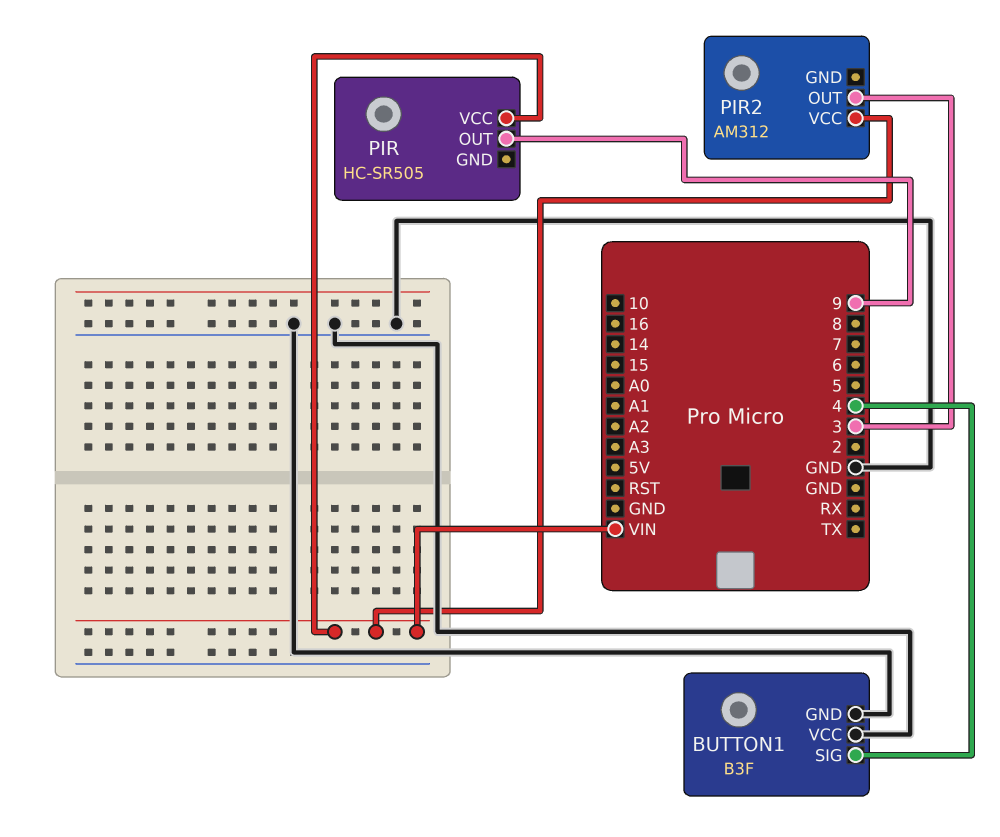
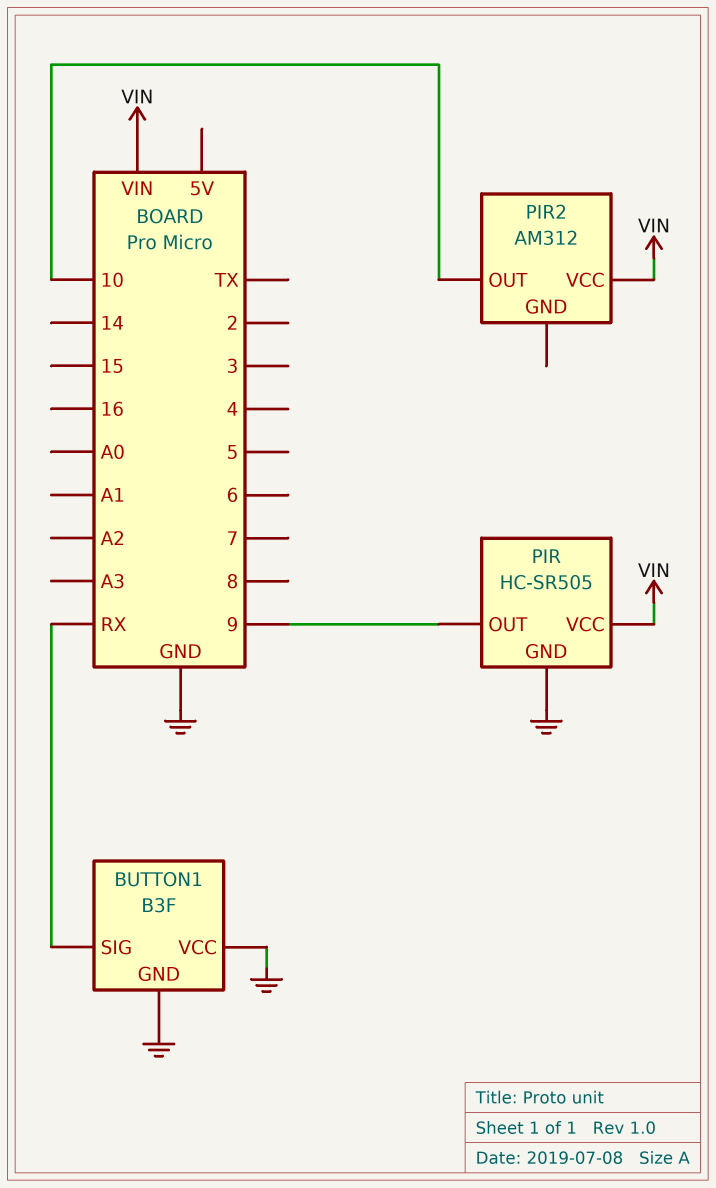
BUTTON1 pin SIG: 4 -> RX
PIR pin GND: none -> GND
PIR2 pin OUT: 3 -> 10

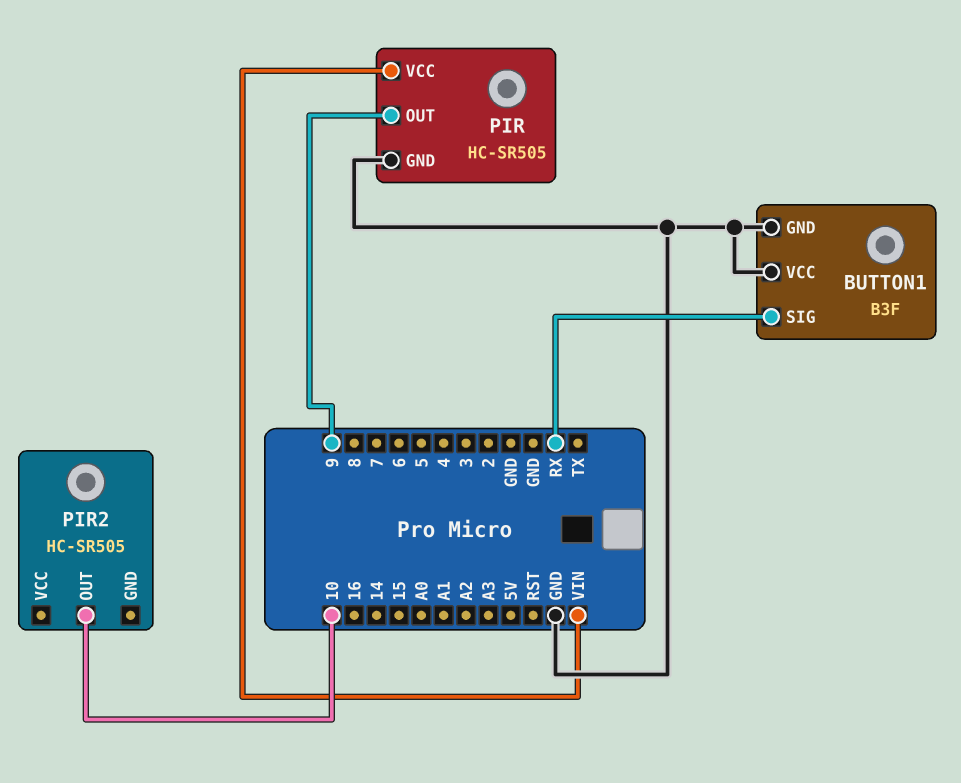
PIR2: AM312 -> HC-SR505
PIR2 pin VCC: VIN -> none

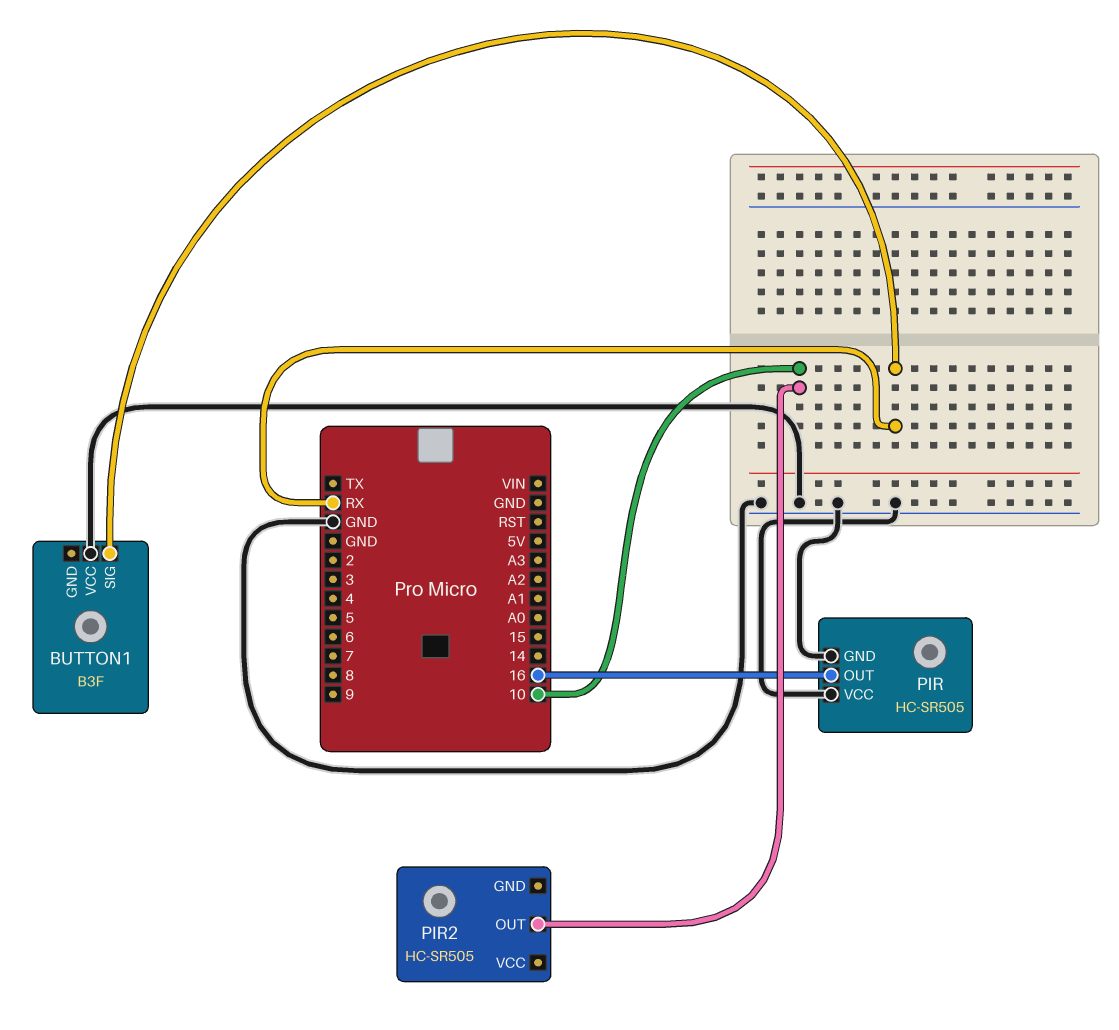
BUTTON1 pin GND: GND -> none
PIR pin OUT: 9 -> 16
PIR pin VCC: VIN -> GND

